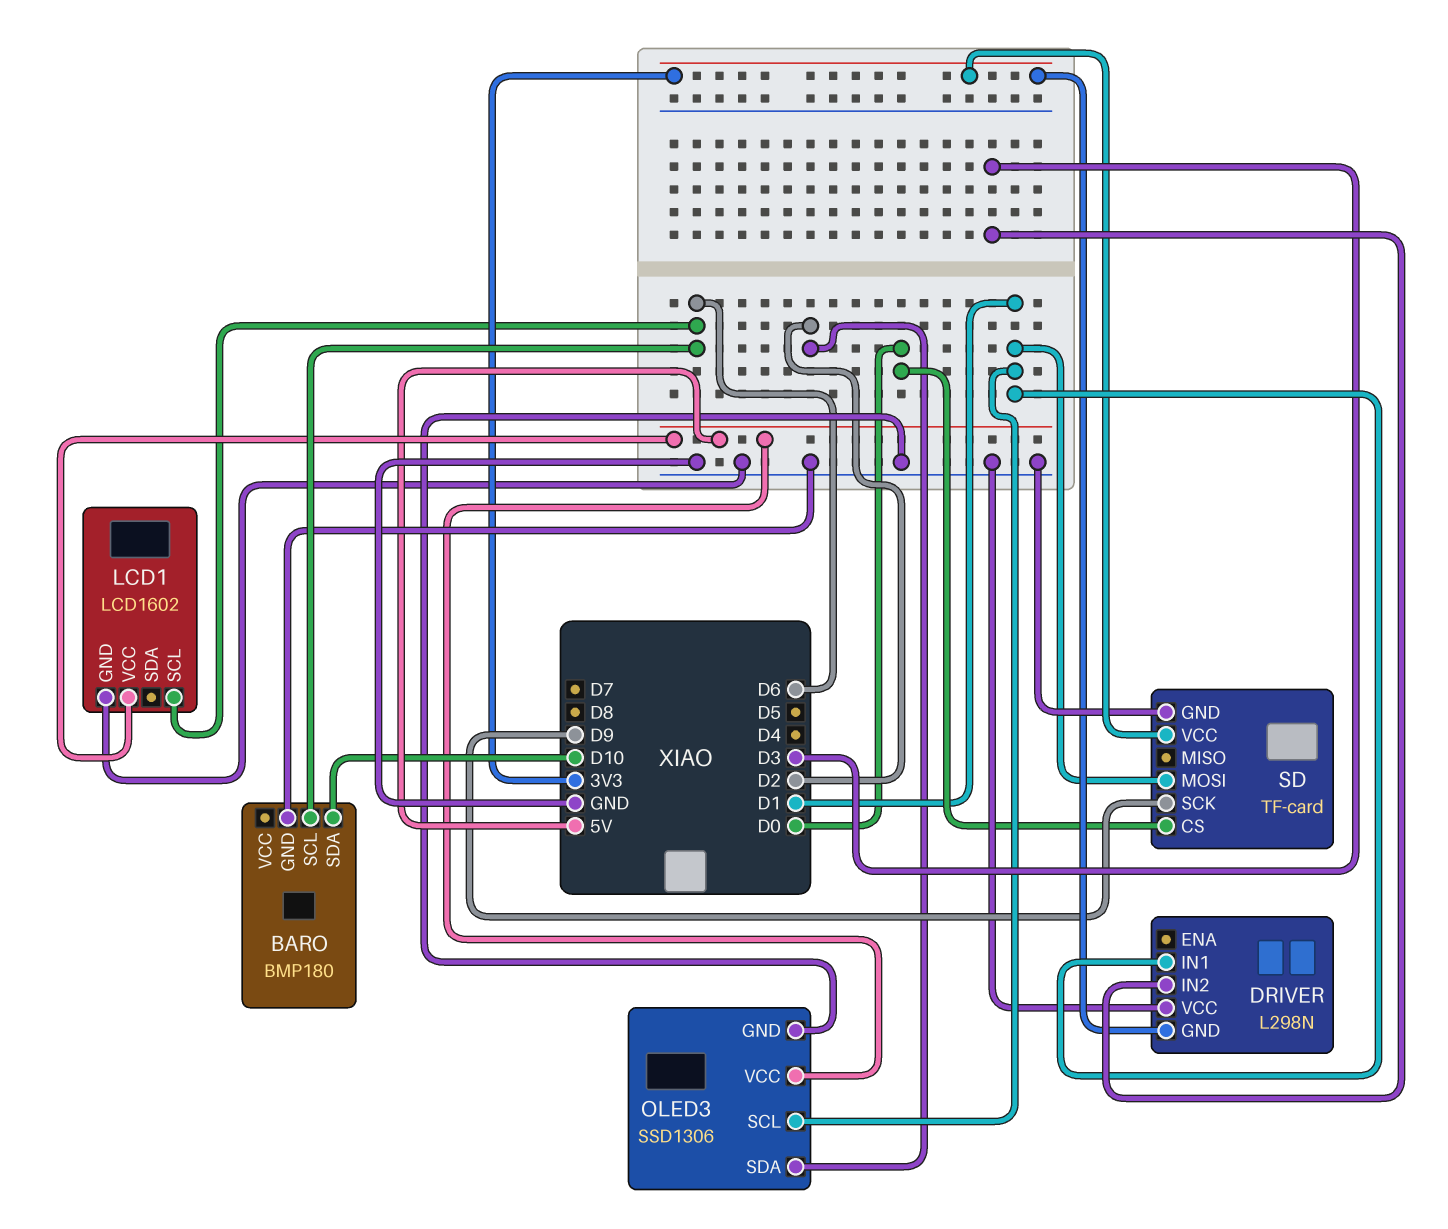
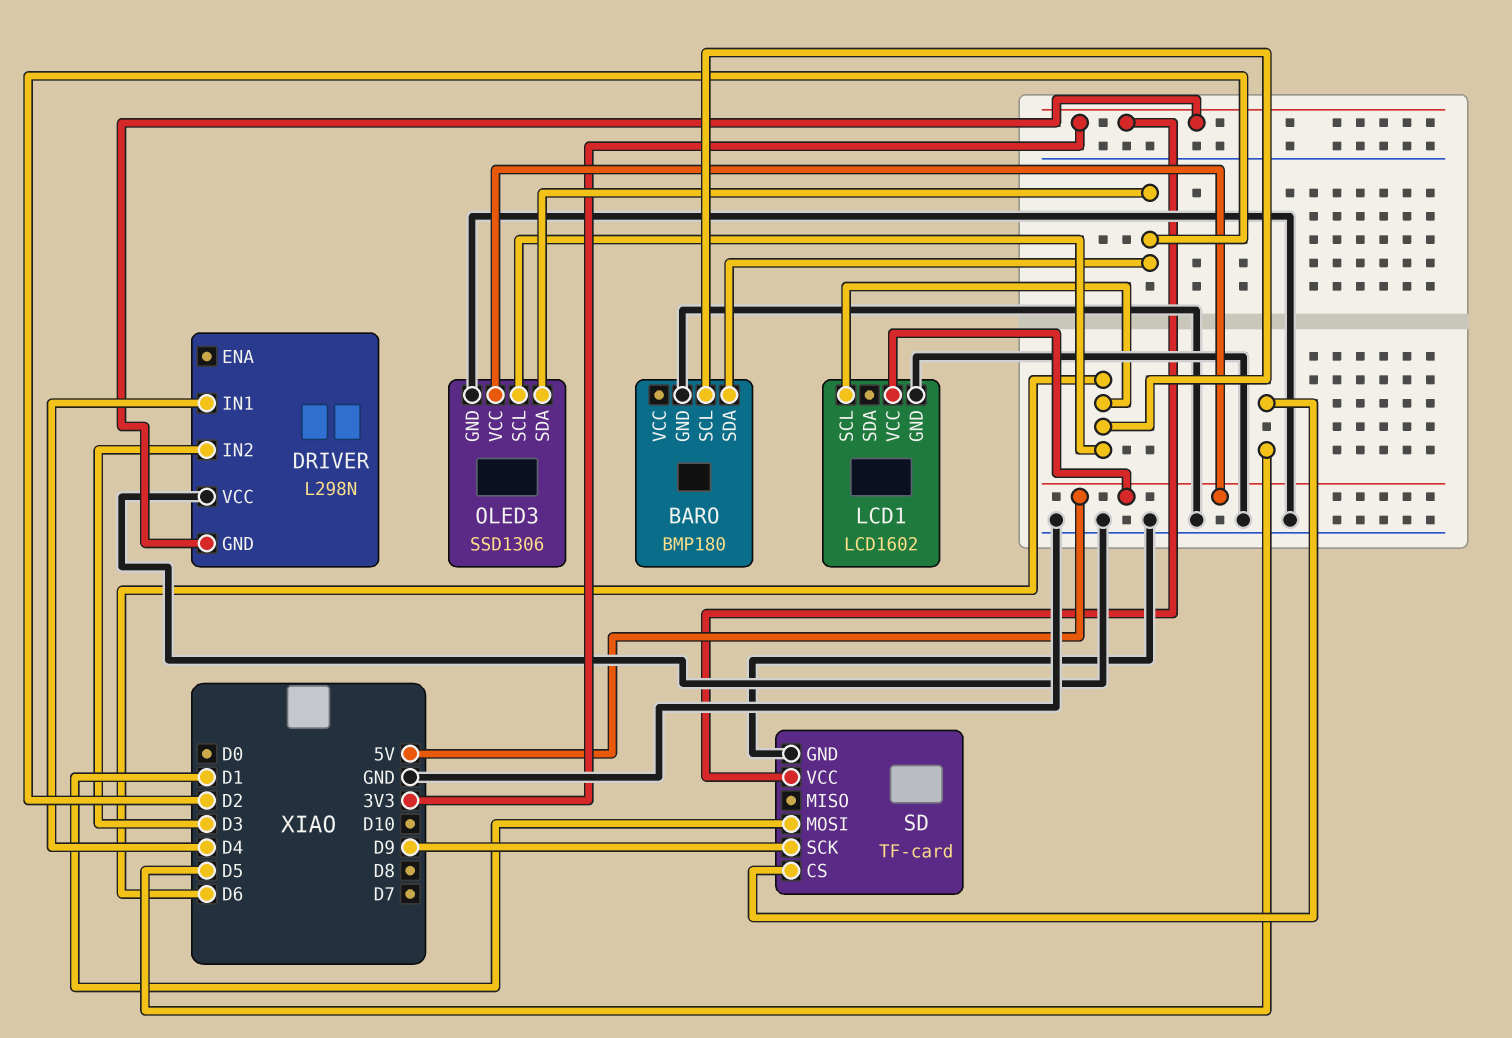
BARO pin SDA: D10 -> D2
DRIVER pin IN1: D1 -> D4
OLED3 pin SCL: D1 -> D6
SD pin CS: D0 -> D5

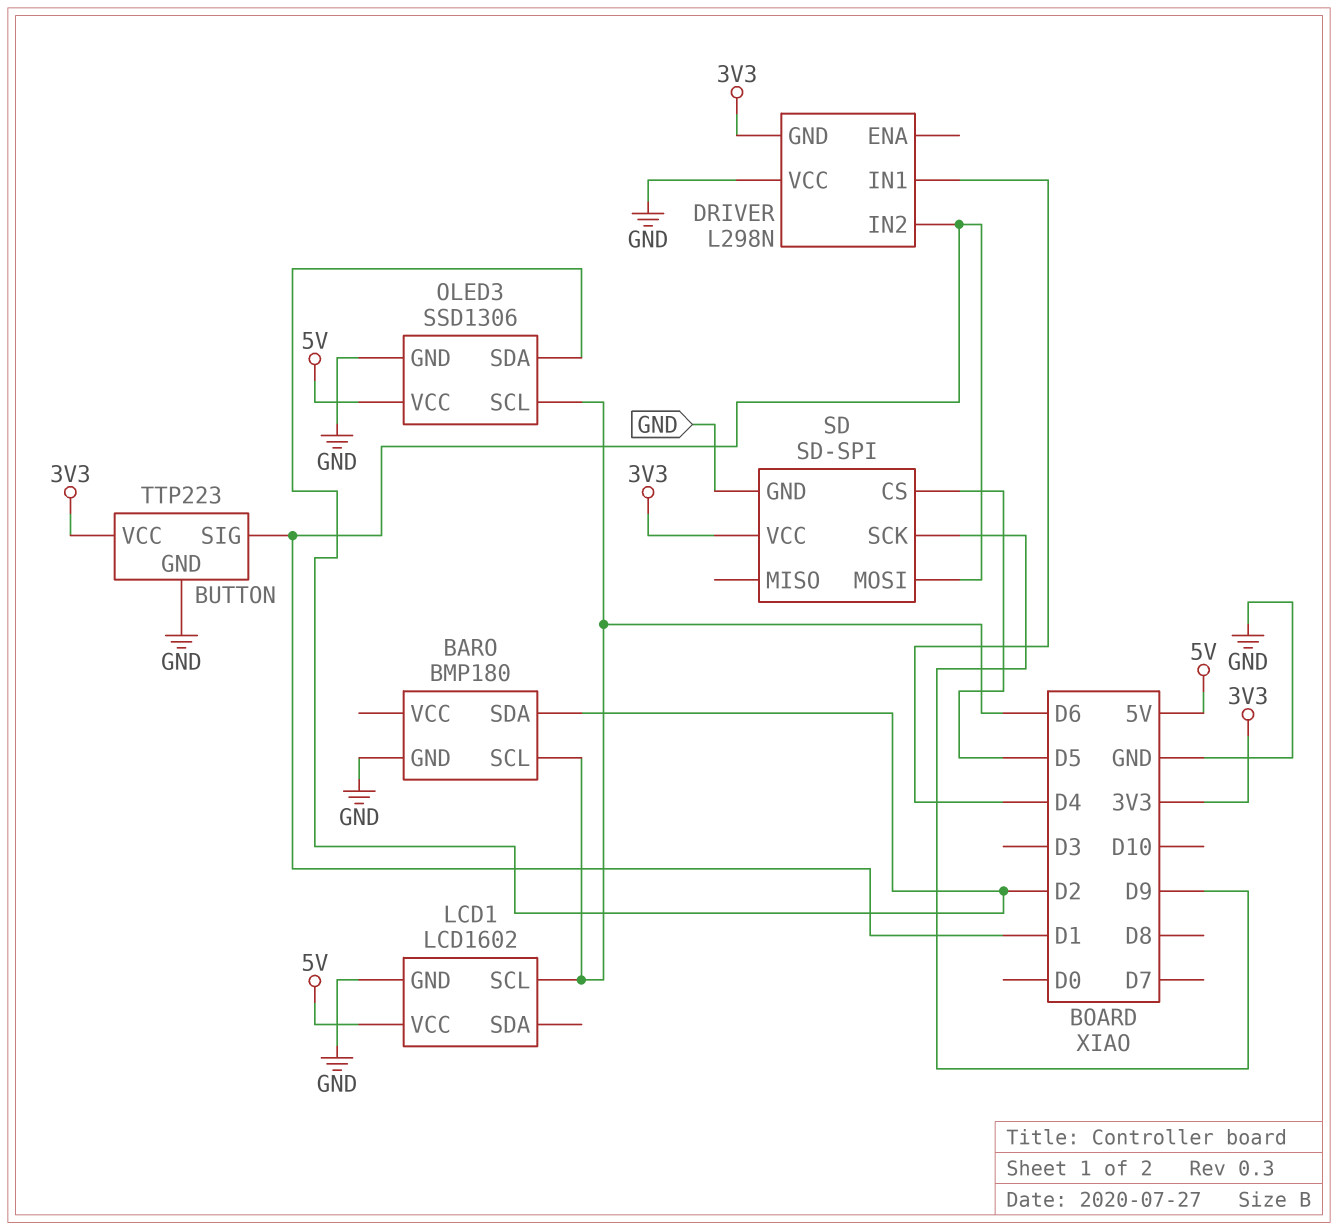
BUTTON: none -> TTP223
BUTTON pin GND: none -> GND
BUTTON pin SIG: none -> D1
BUTTON pin VCC: none -> 3V3
DRIVER pin IN2: D3 -> D1
SD: TF-card -> SD-SPI

